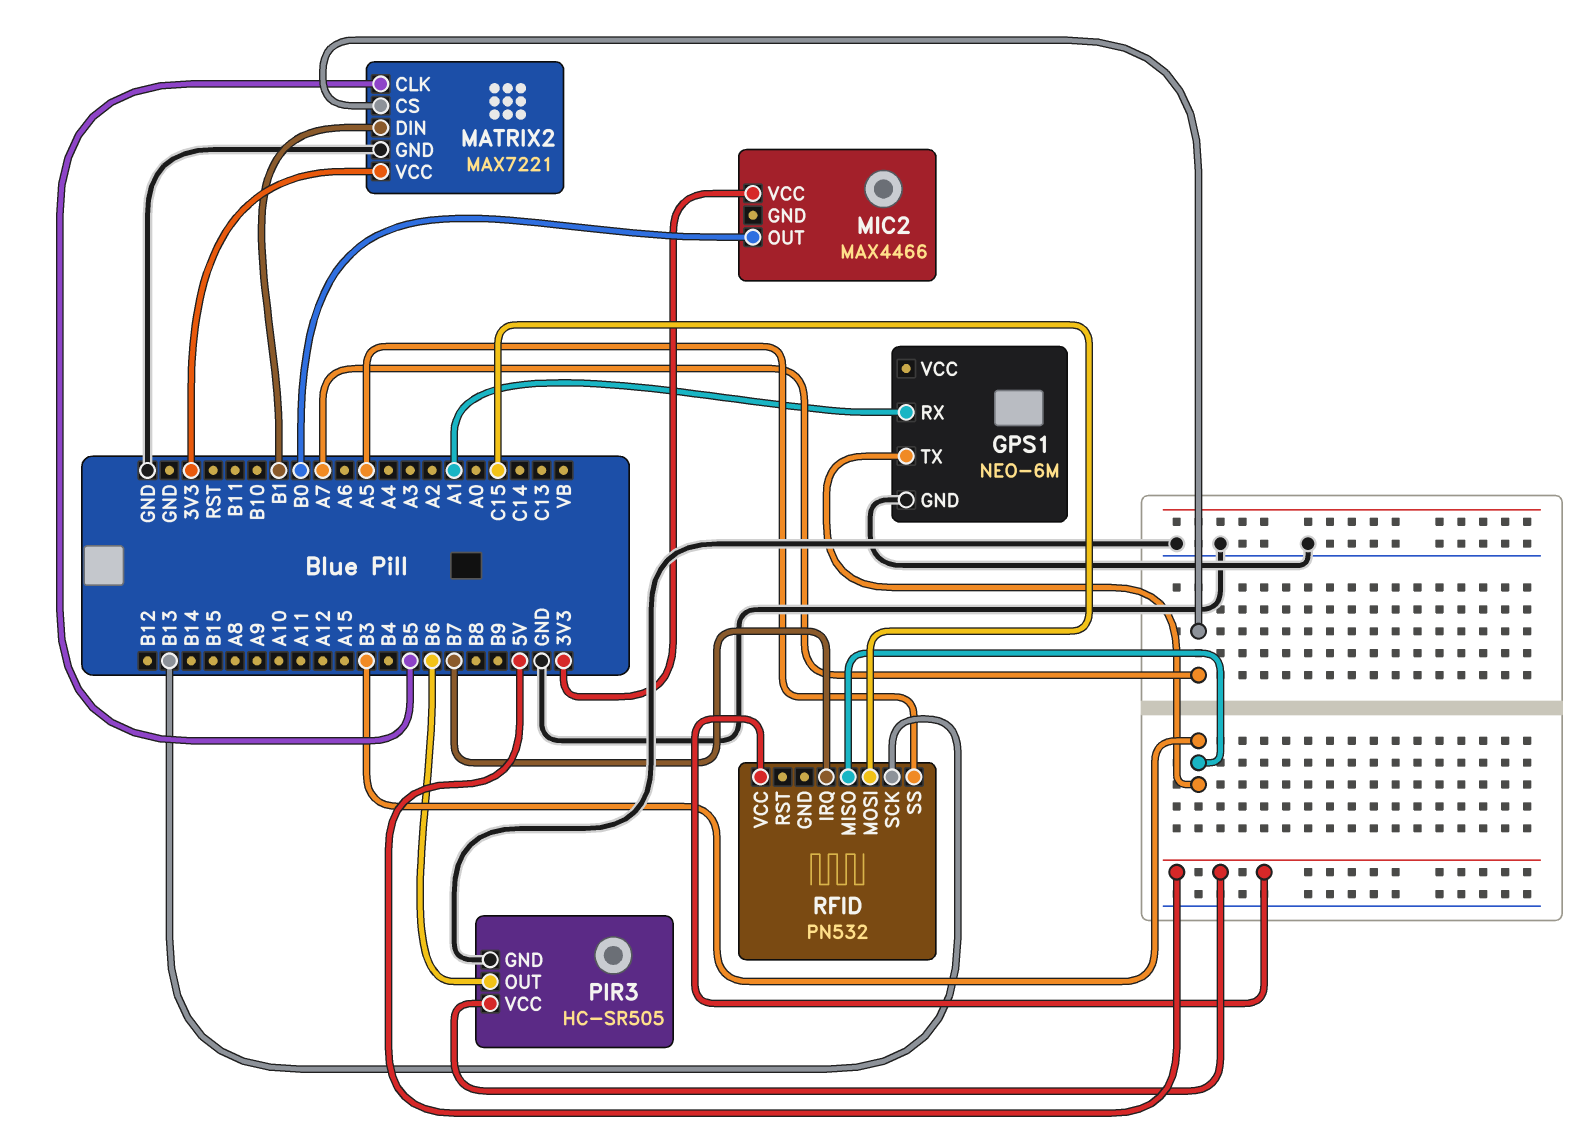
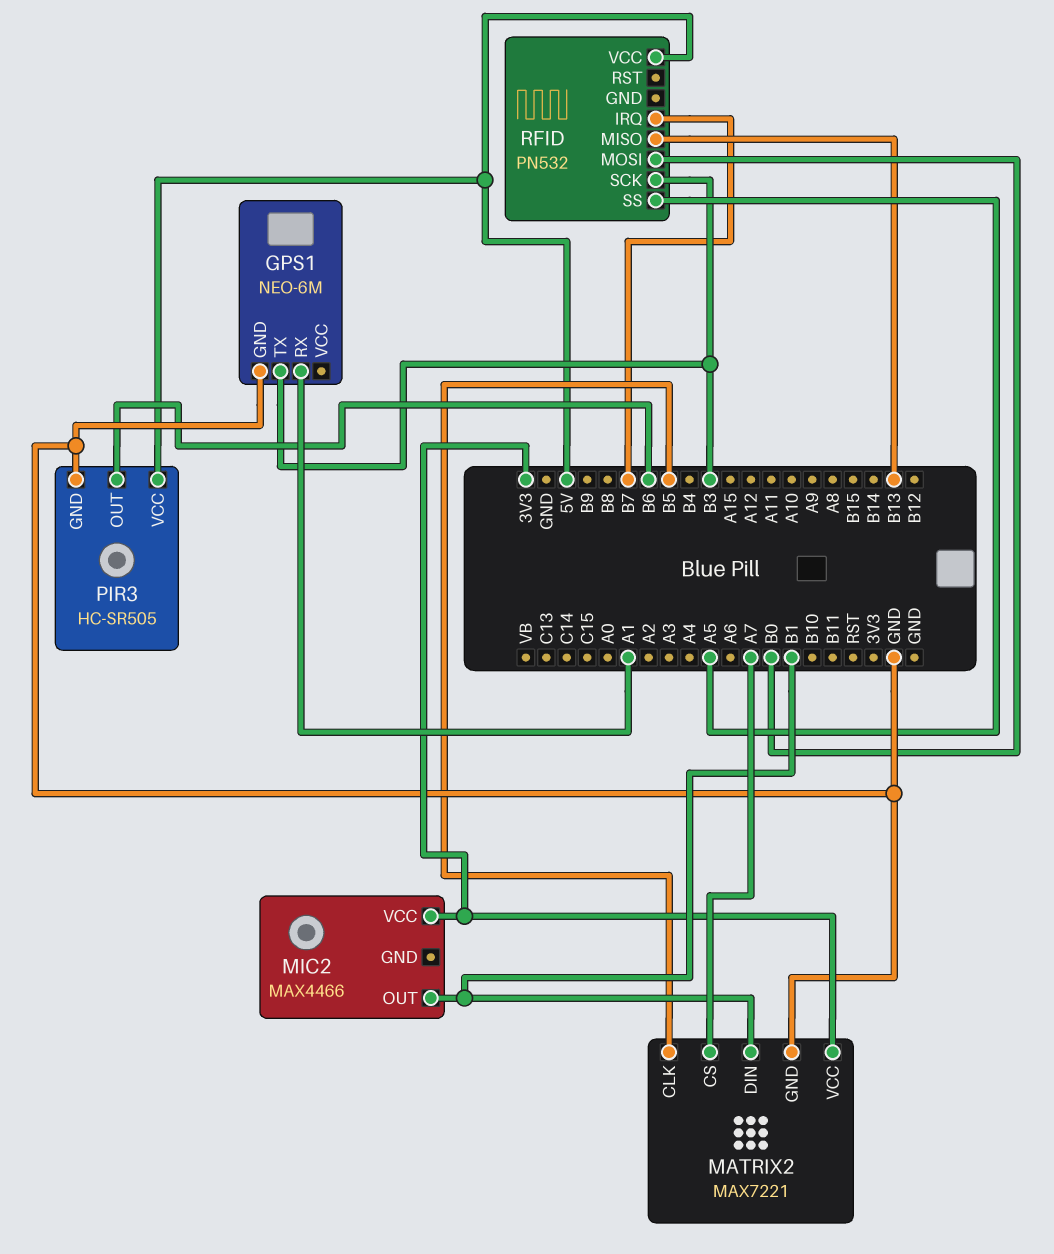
MIC2 pin OUT: B0 -> B1
RFID pin MISO: B3 -> B13
RFID pin MOSI: C15 -> B0
RFID pin SCK: B13 -> B3

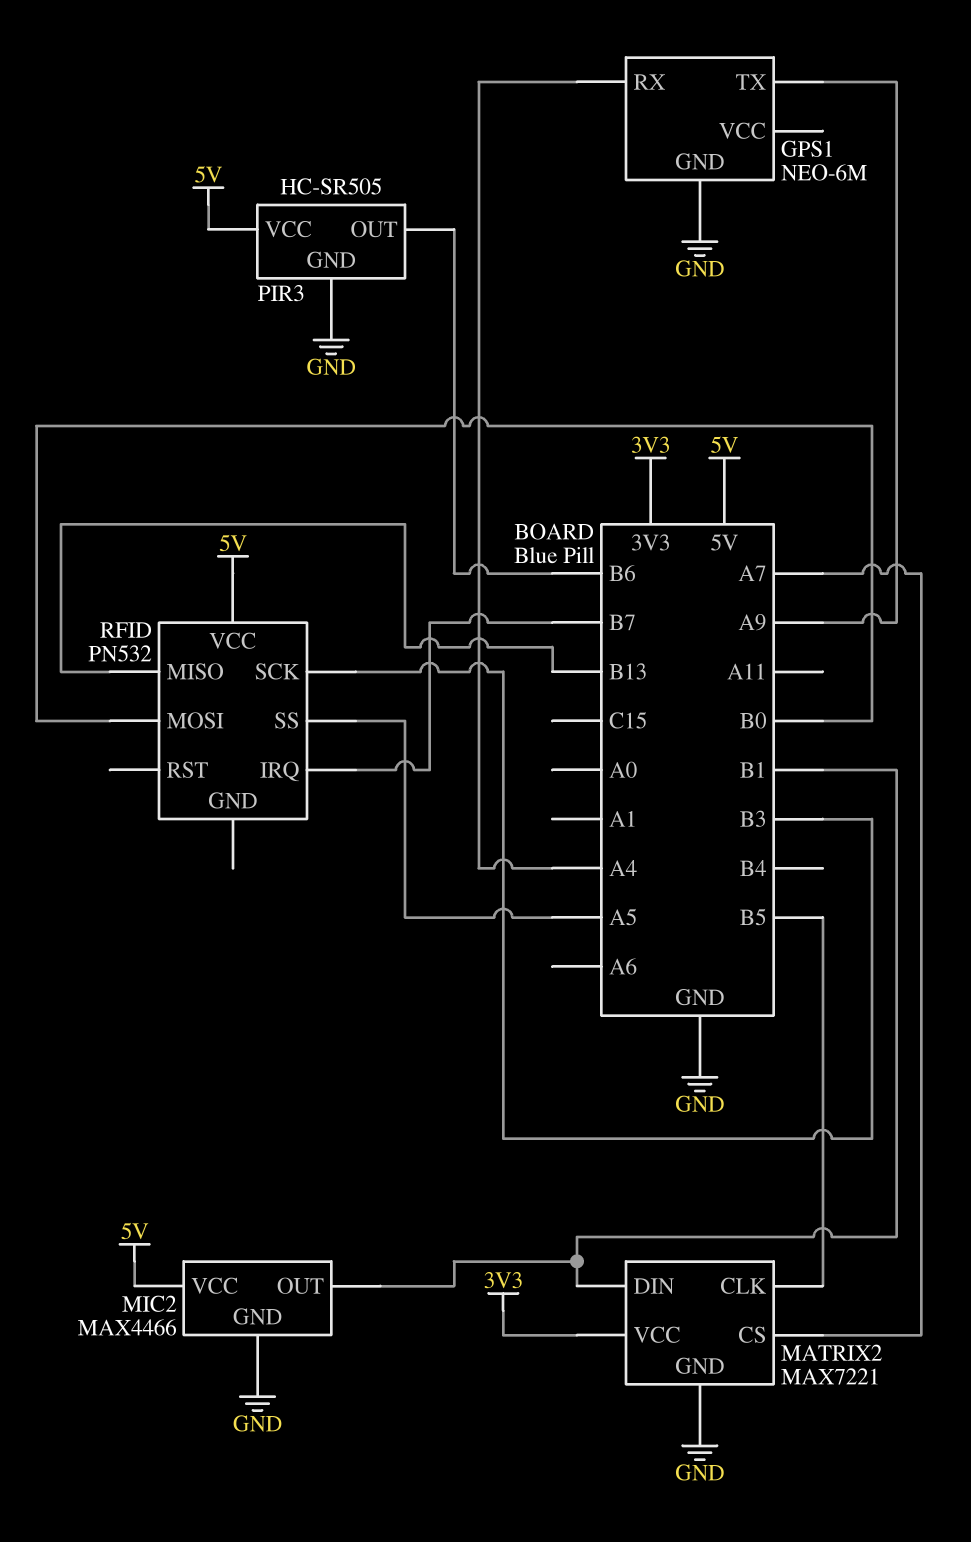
GPS1 pin RX: A1 -> A4
GPS1 pin TX: B3 -> A9
MIC2 pin GND: none -> GND
MIC2 pin VCC: 3V3 -> 5V

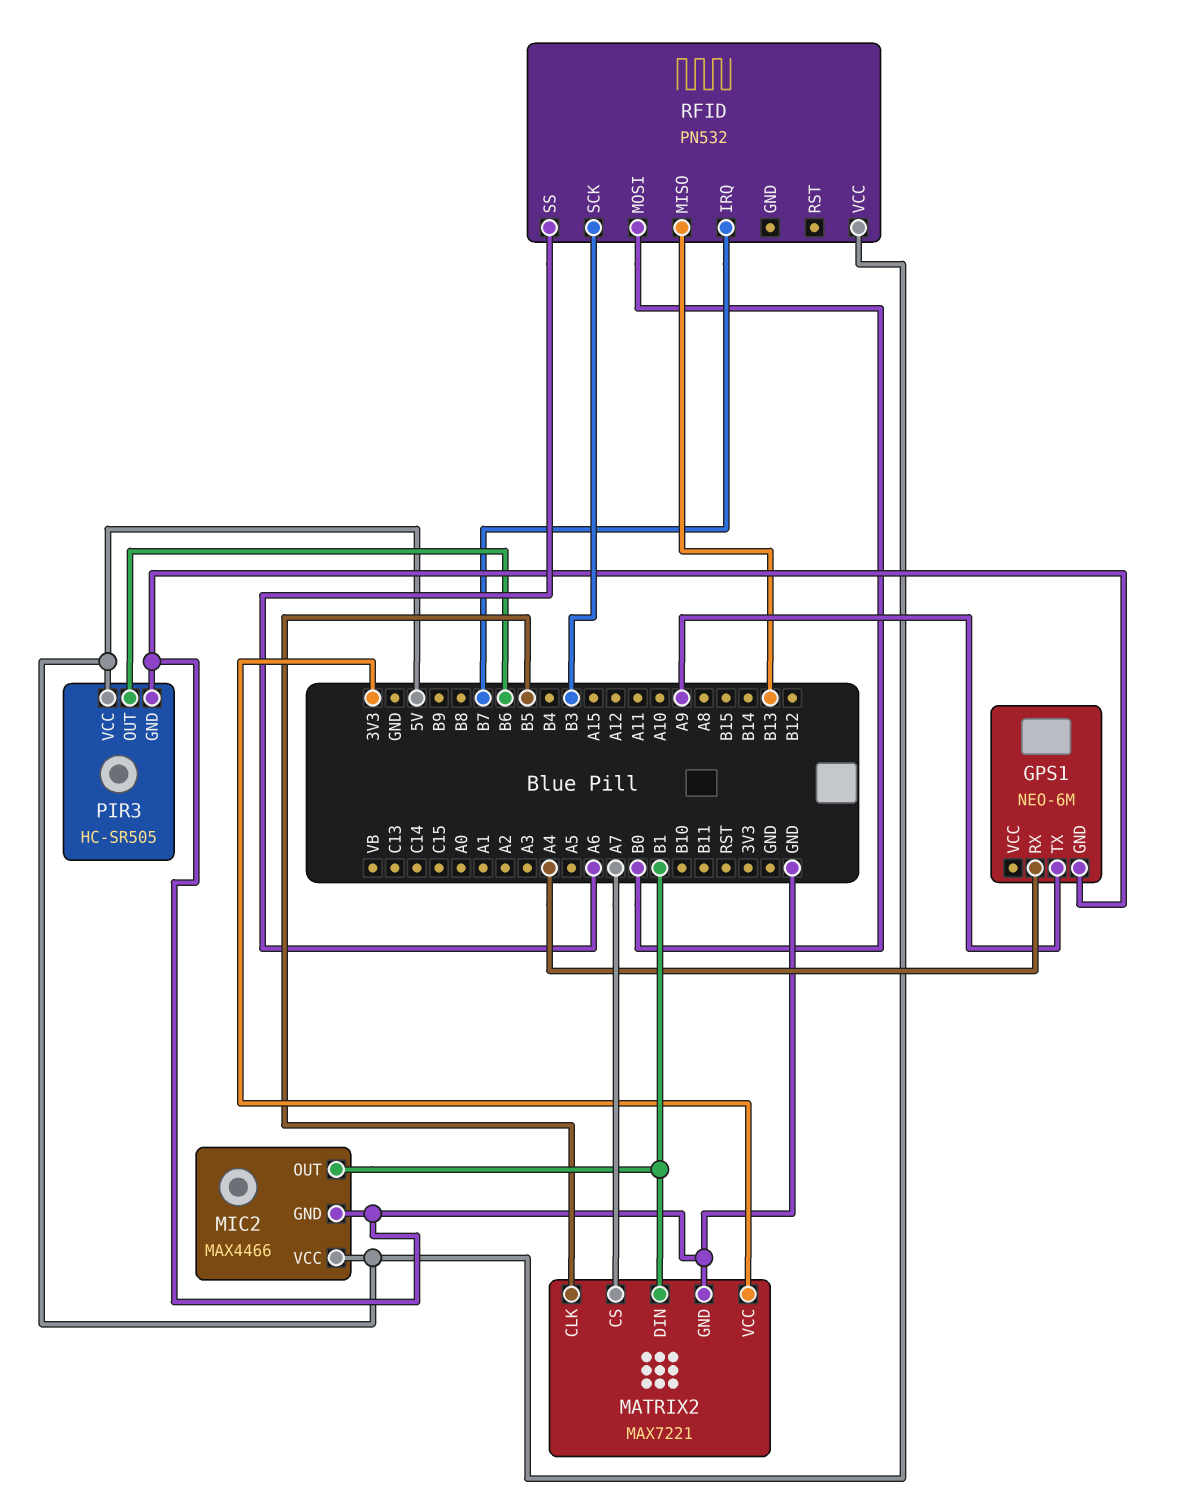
RFID pin SS: A5 -> A6

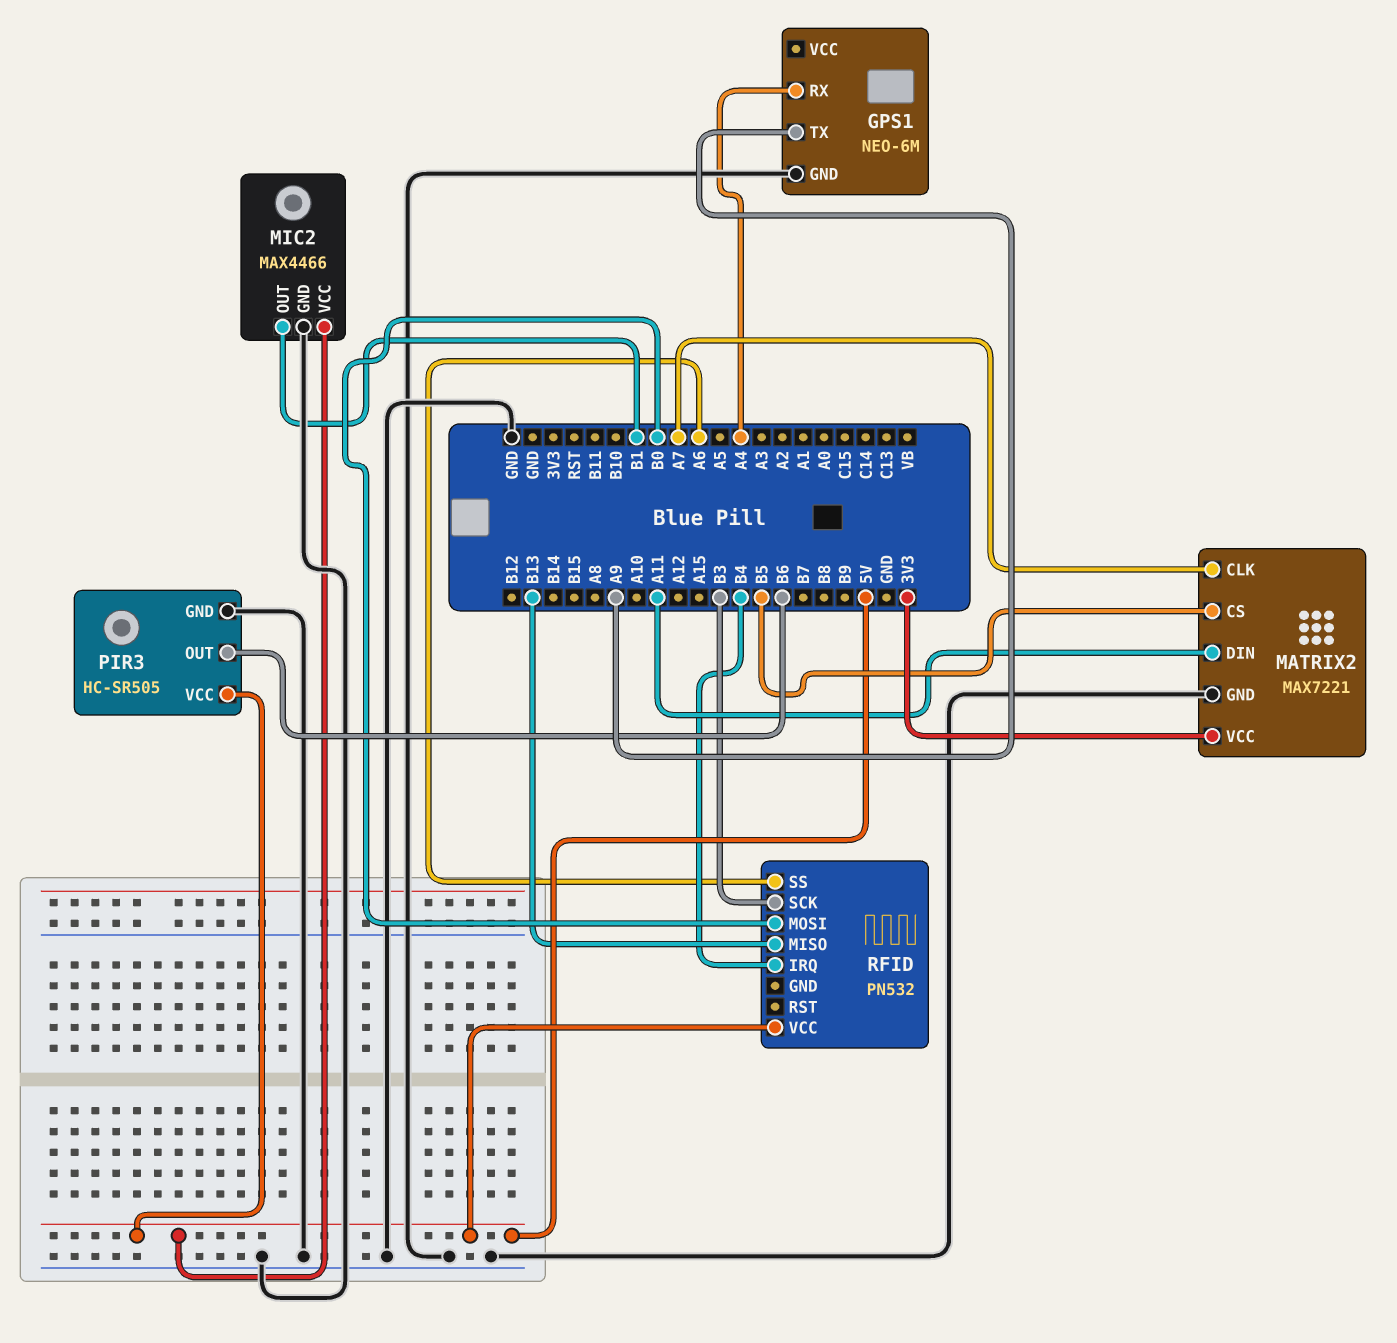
MATRIX2 pin CLK: B5 -> A7
MATRIX2 pin CS: A7 -> B5
MATRIX2 pin DIN: B1 -> A11
RFID pin IRQ: B7 -> B4

